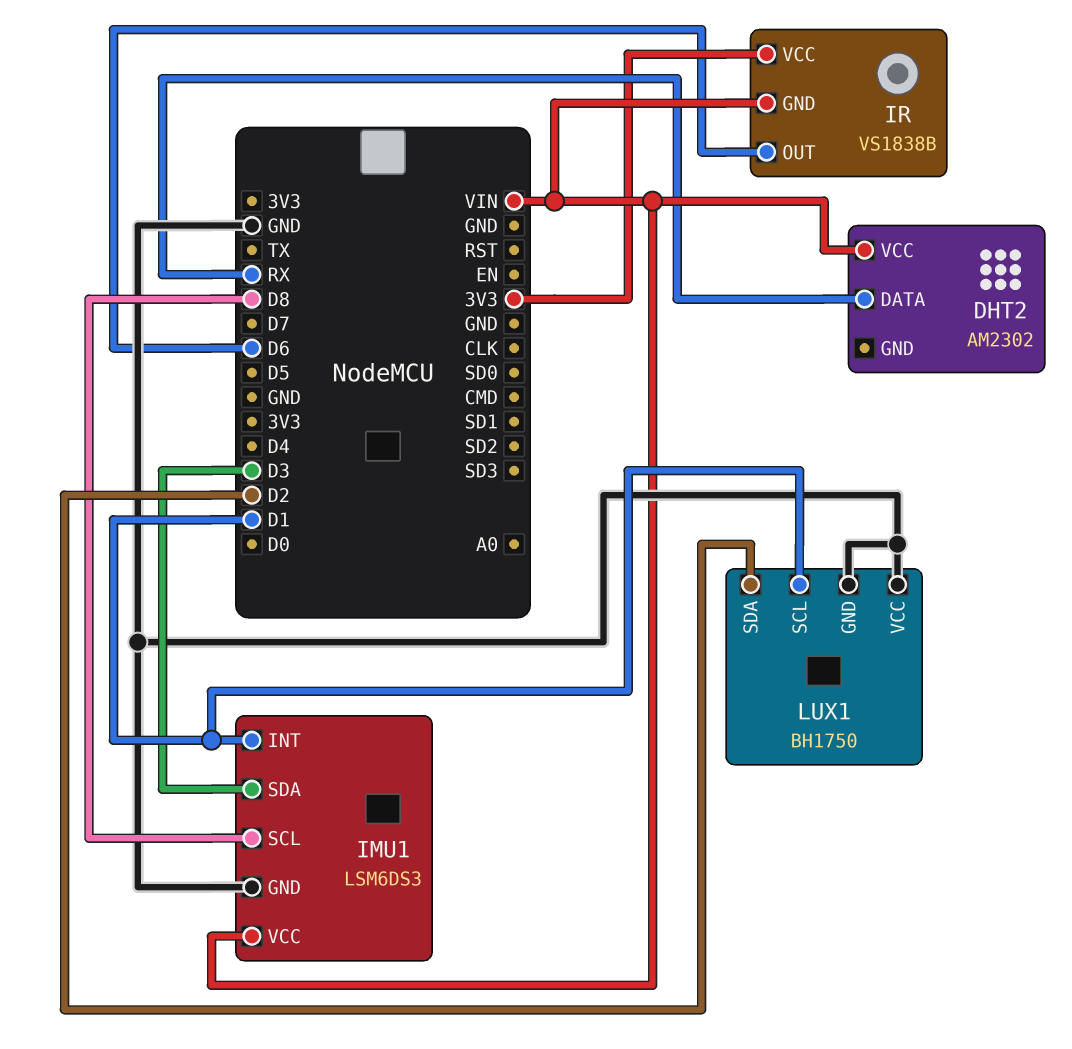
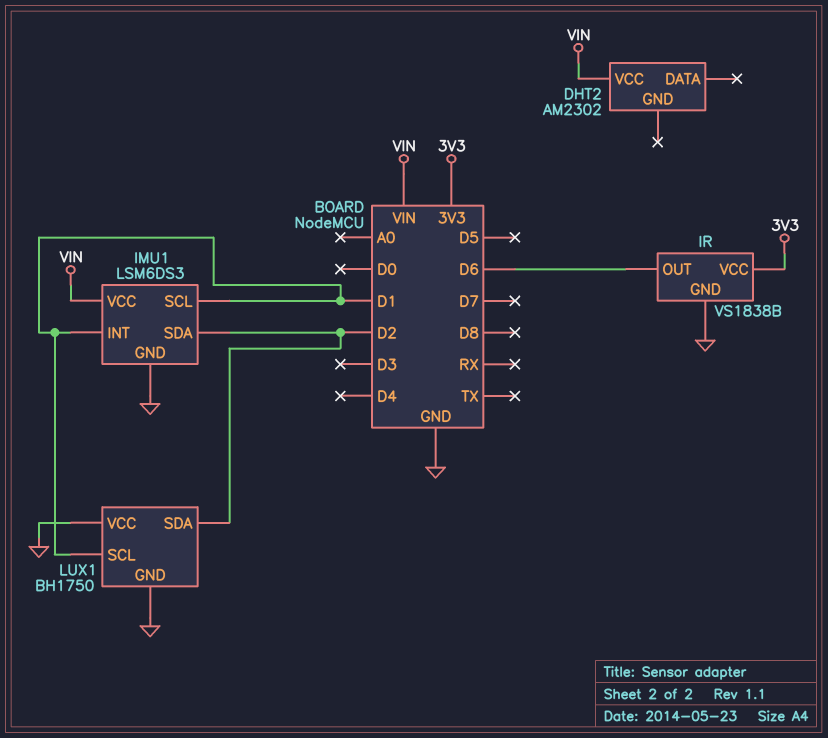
DHT2 pin DATA: RX -> none
IMU1 pin SCL: D8 -> D1
IMU1 pin SDA: D3 -> D2
IR pin GND: VIN -> GND

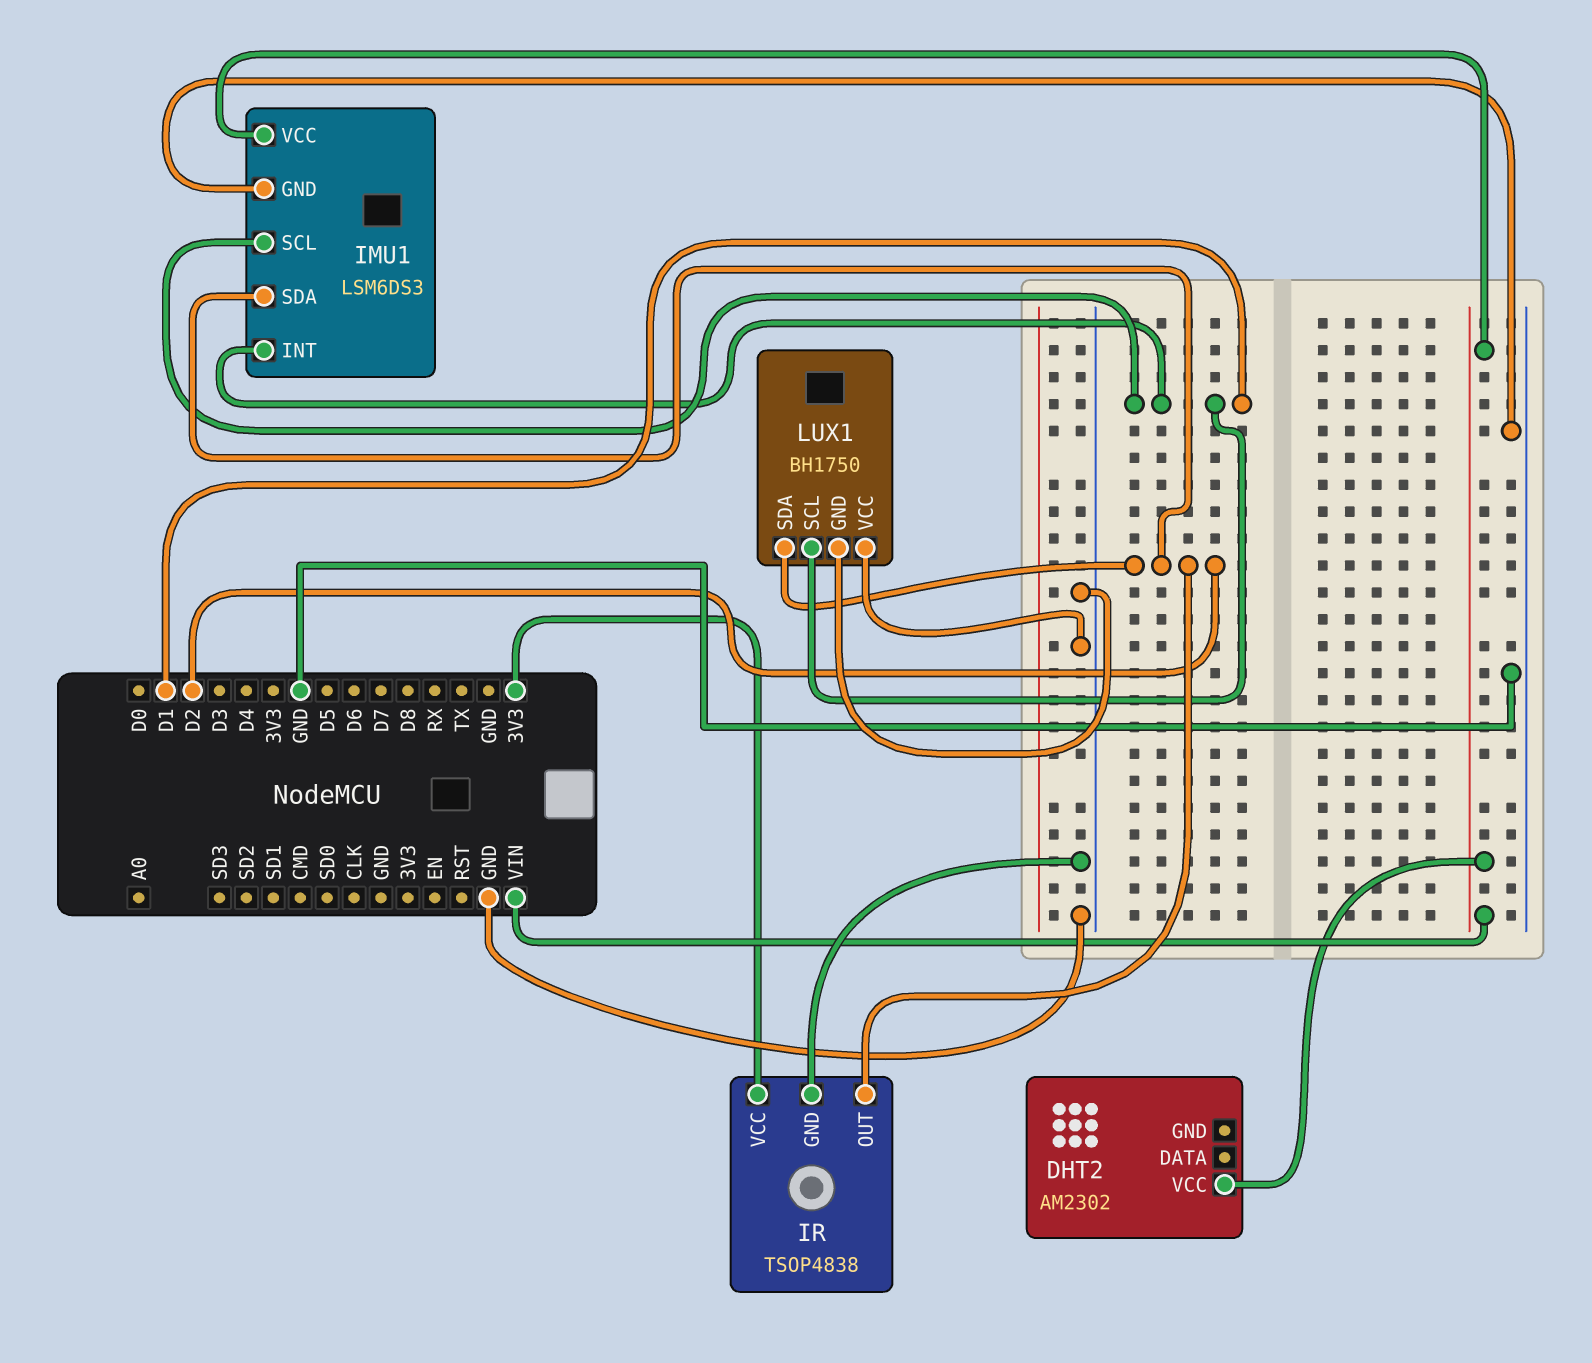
IR: VS1838B -> TSOP4838
IR pin OUT: D6 -> D2

